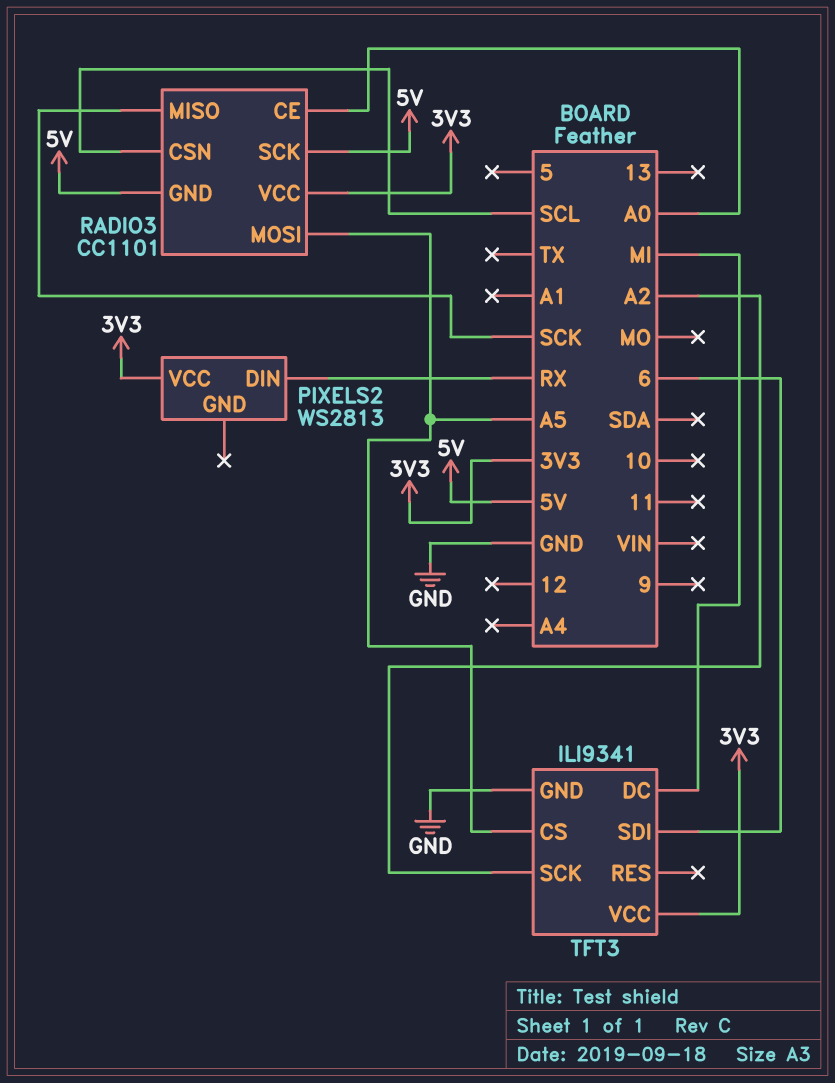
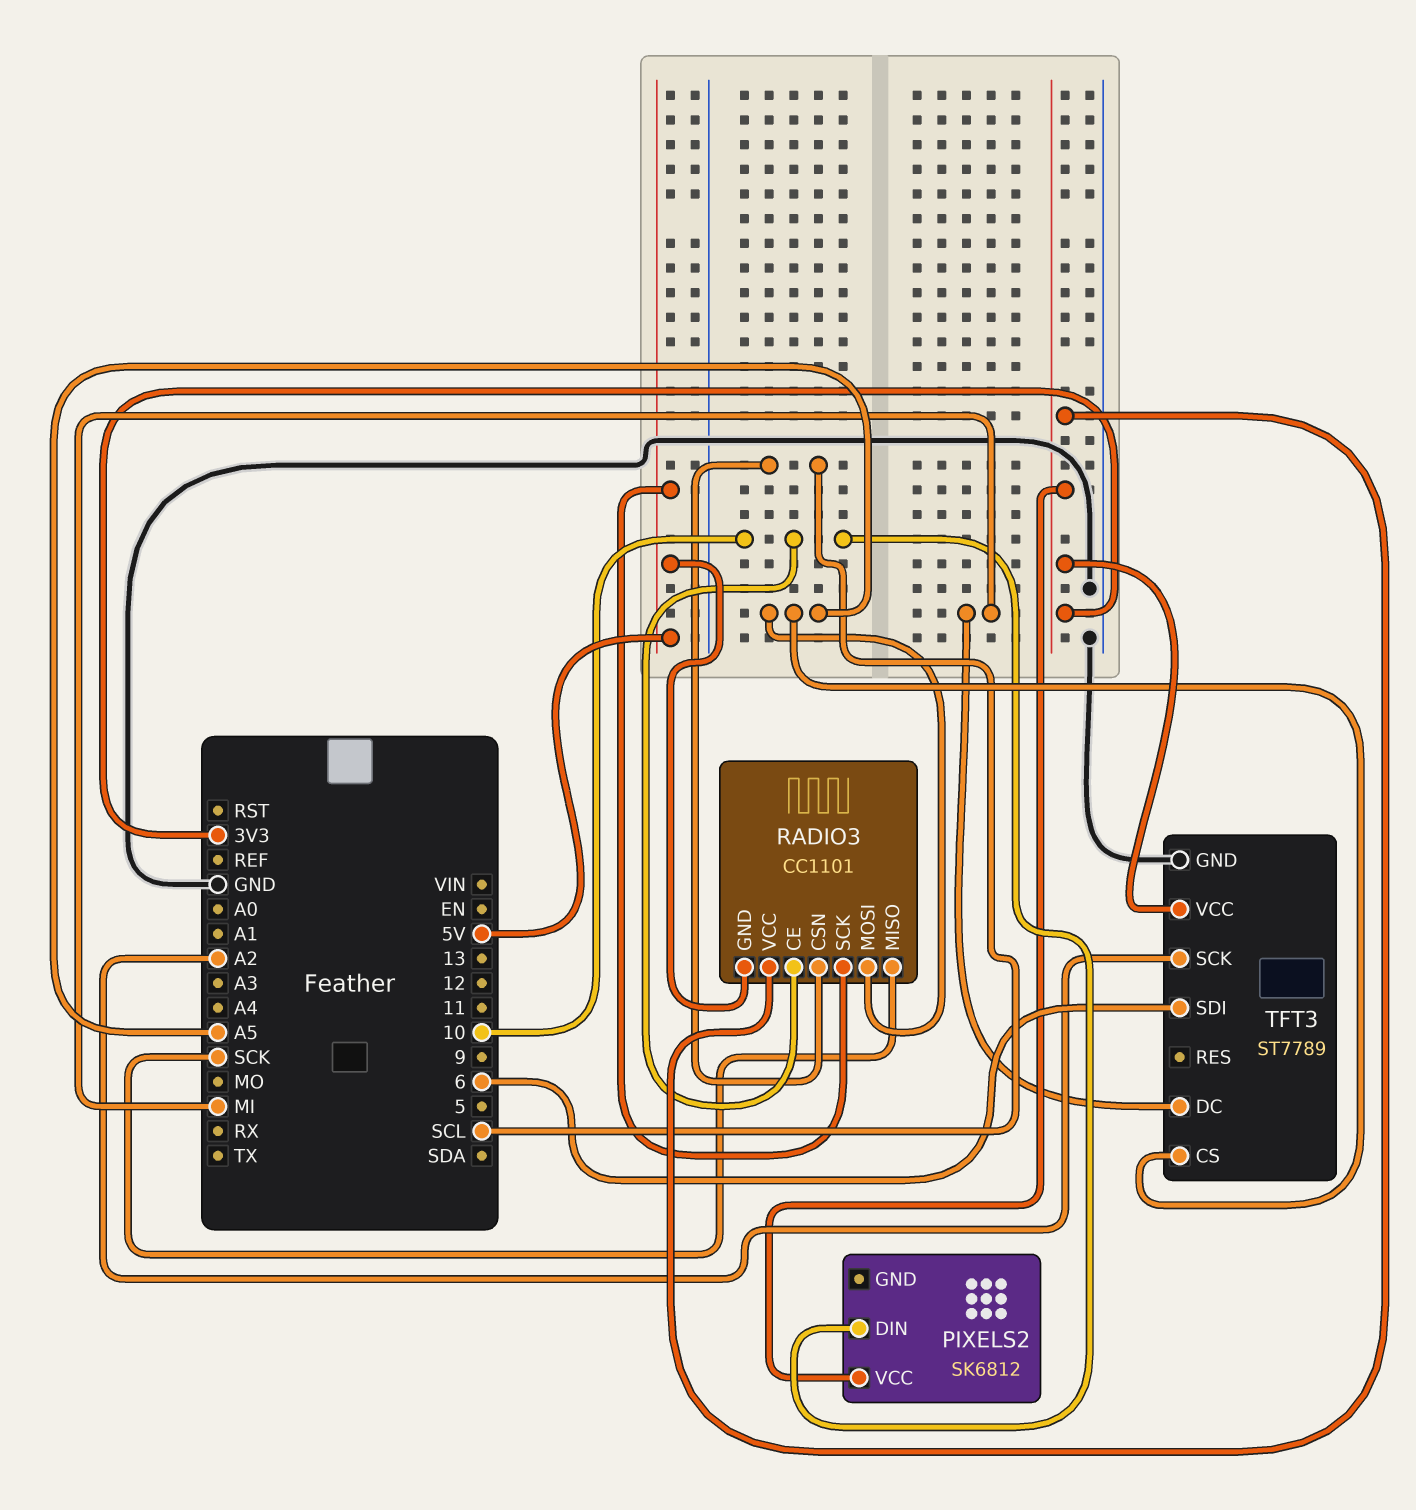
PIXELS2: WS2813 -> SK6812
PIXELS2 pin DIN: RX -> 10
RADIO3 pin CE: A0 -> 10
TFT3: ILI9341 -> ST7789

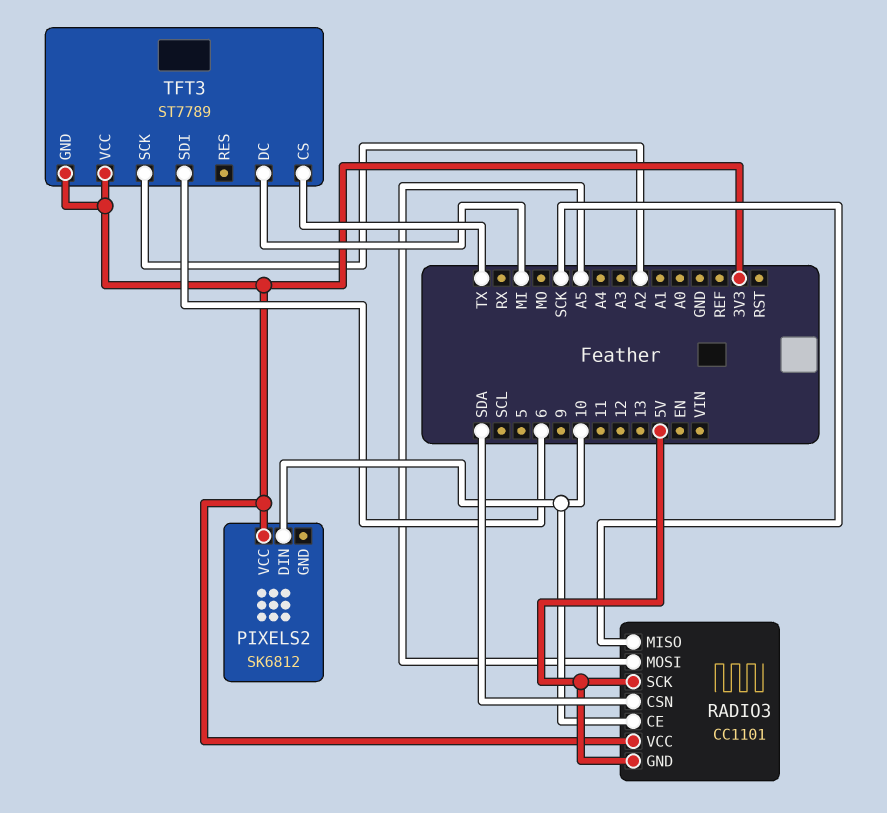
RADIO3 pin CSN: SCL -> SDA
TFT3 pin CS: A5 -> TX
TFT3 pin GND: GND -> 3V3

